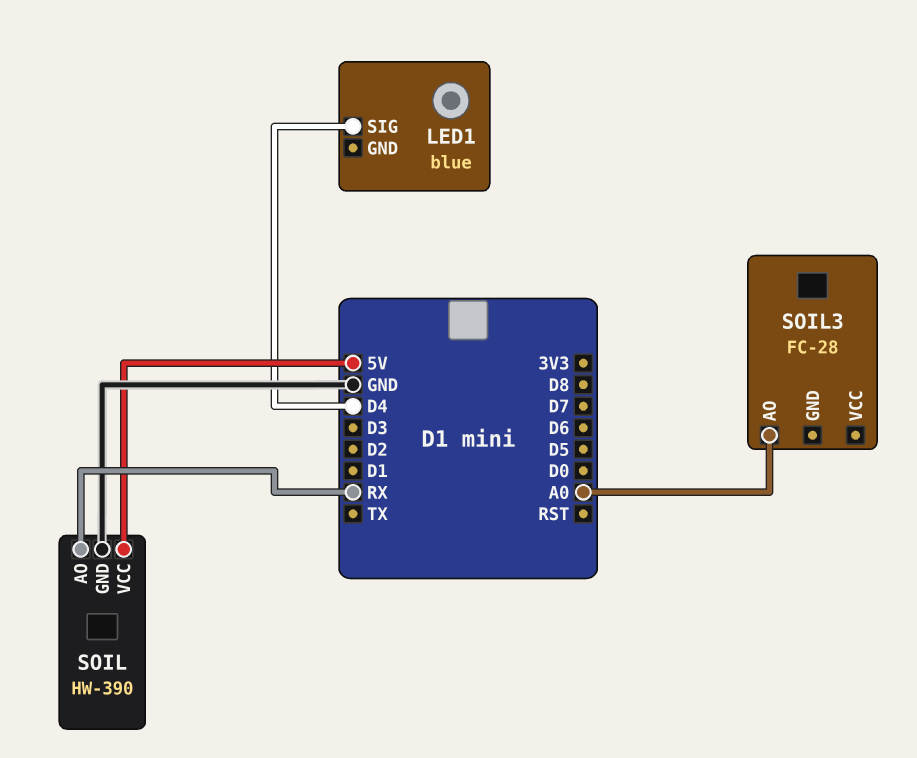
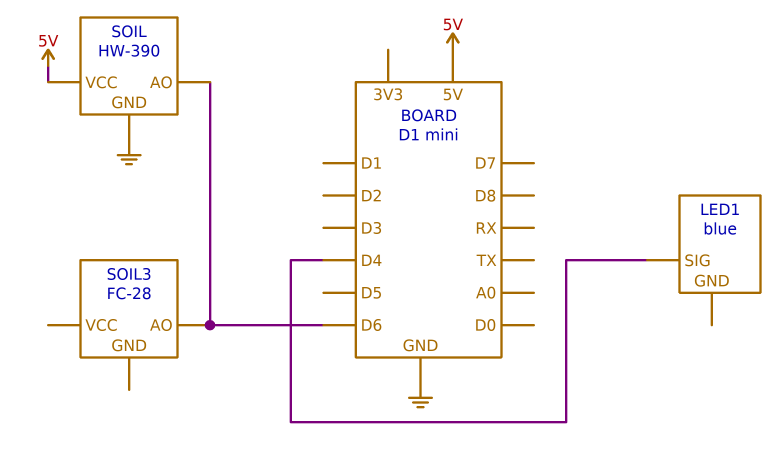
SOIL pin AO: RX -> D6
SOIL3 pin AO: A0 -> D6

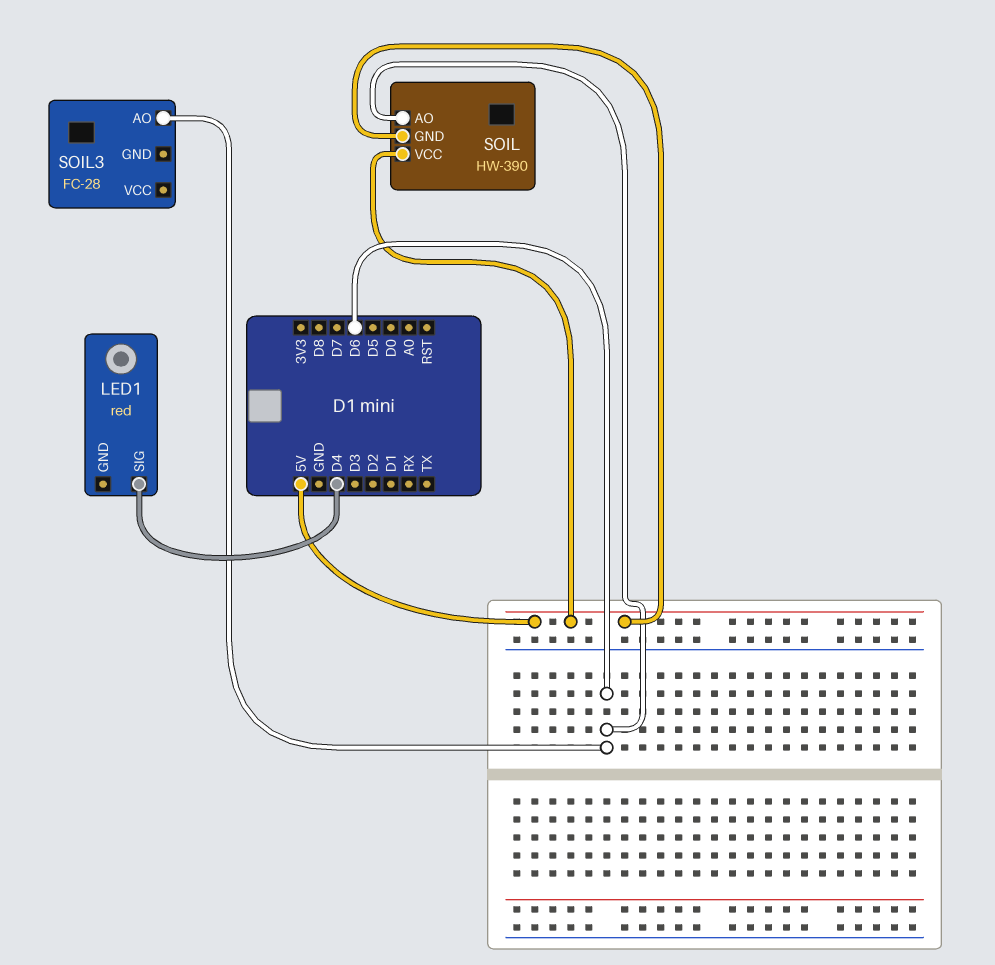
LED1: blue -> red
SOIL pin GND: GND -> 5V

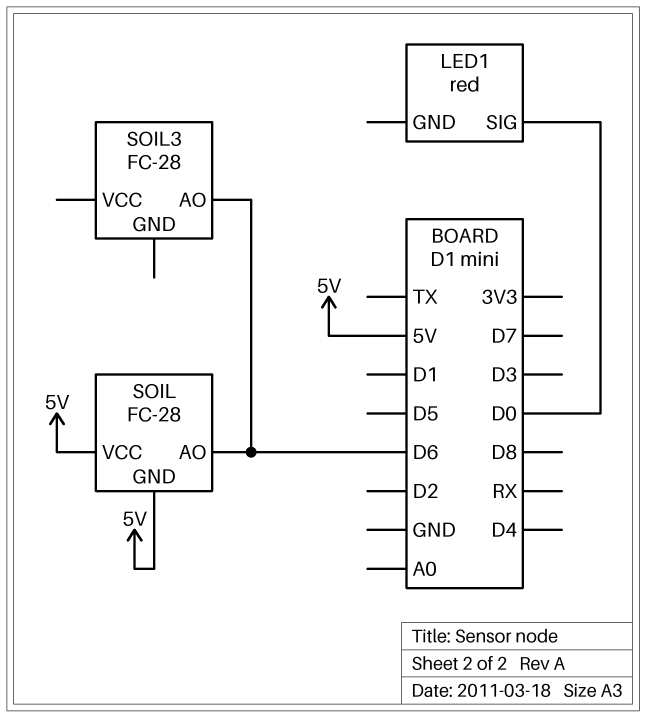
LED1 pin SIG: D4 -> D0
SOIL: HW-390 -> FC-28

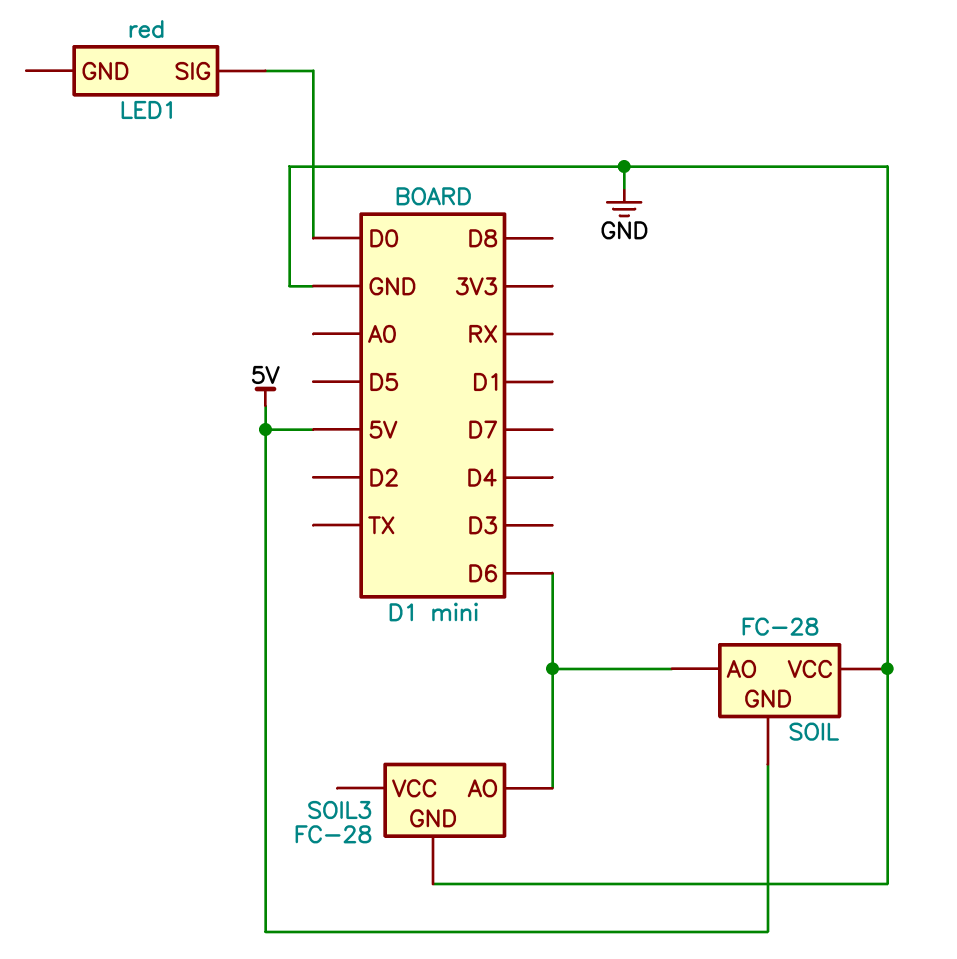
SOIL pin VCC: 5V -> GND
SOIL3 pin GND: none -> GND

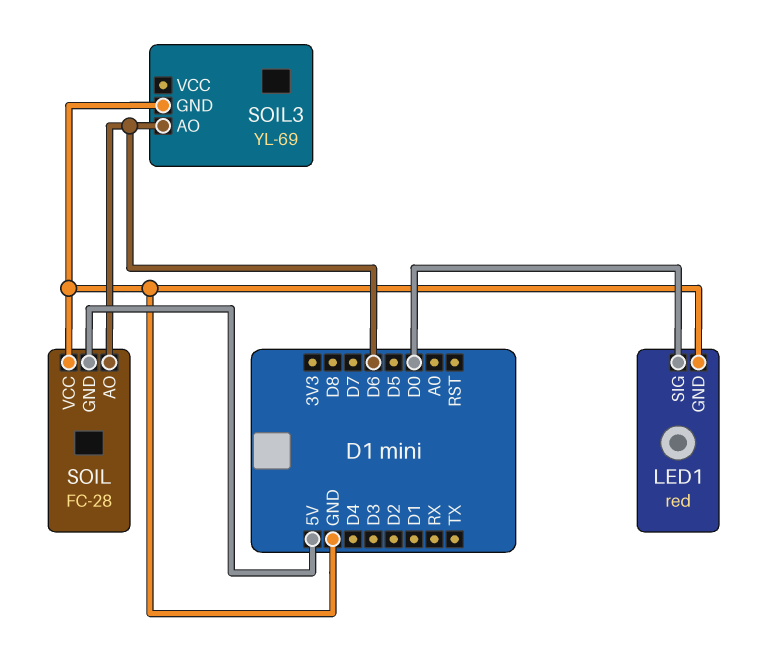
LED1 pin GND: none -> GND
SOIL3: FC-28 -> YL-69

